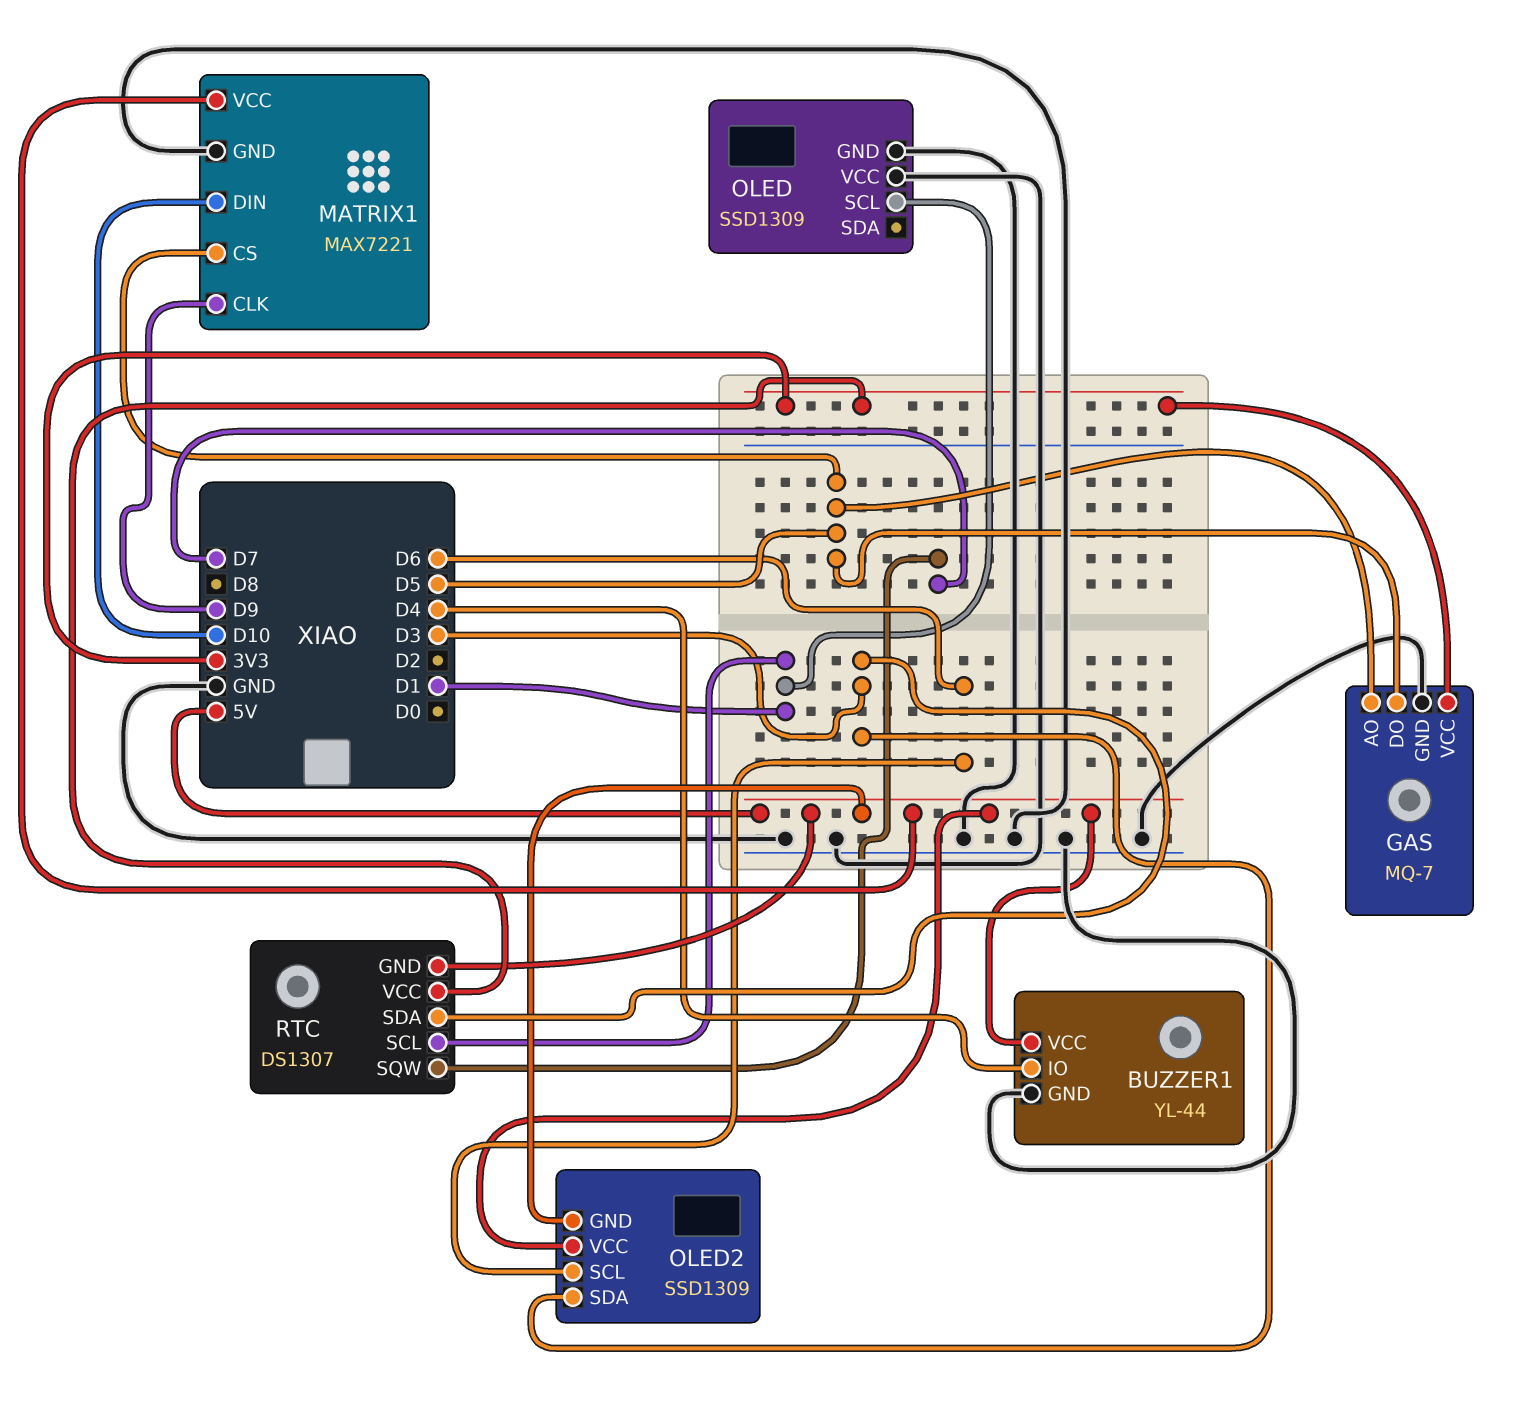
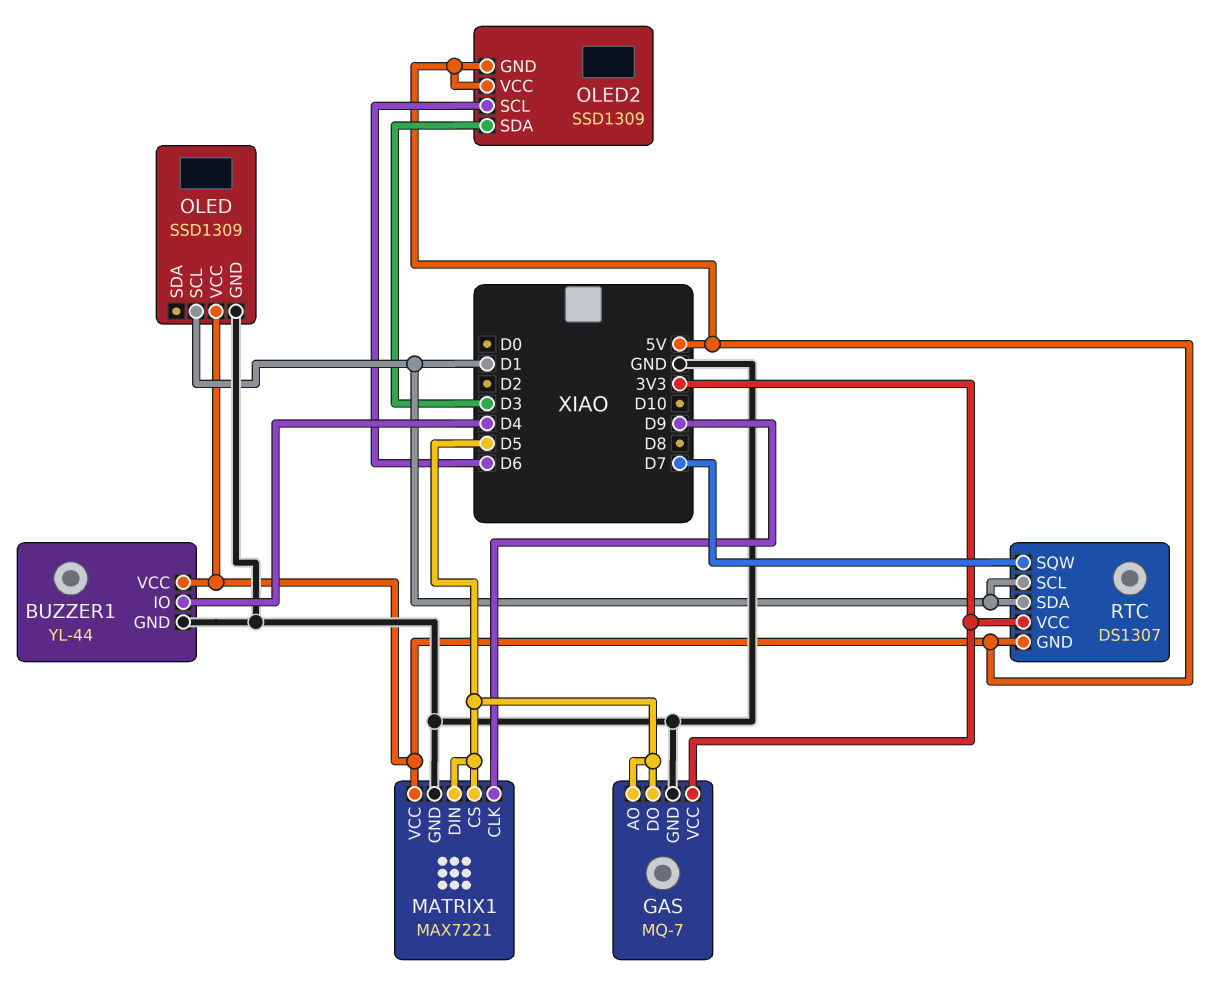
MATRIX1 pin DIN: D10 -> D5
OLED pin VCC: GND -> 5V
RTC pin SDA: D3 -> D1

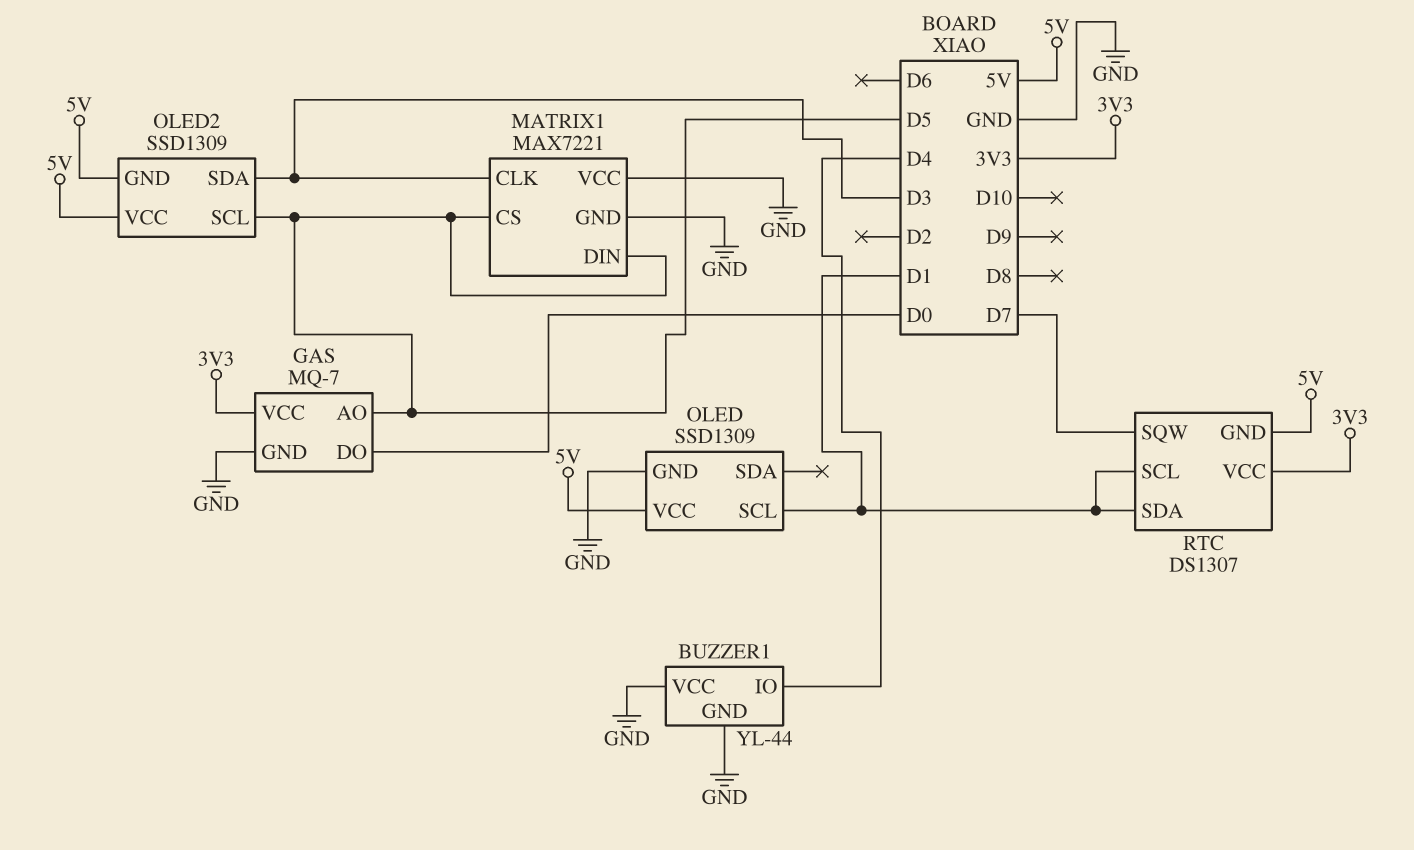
BUZZER1 pin VCC: 5V -> GND
GAS pin DO: D5 -> D0
MATRIX1 pin CLK: D9 -> D3
MATRIX1 pin VCC: 5V -> GND
OLED2 pin SCL: D6 -> D5

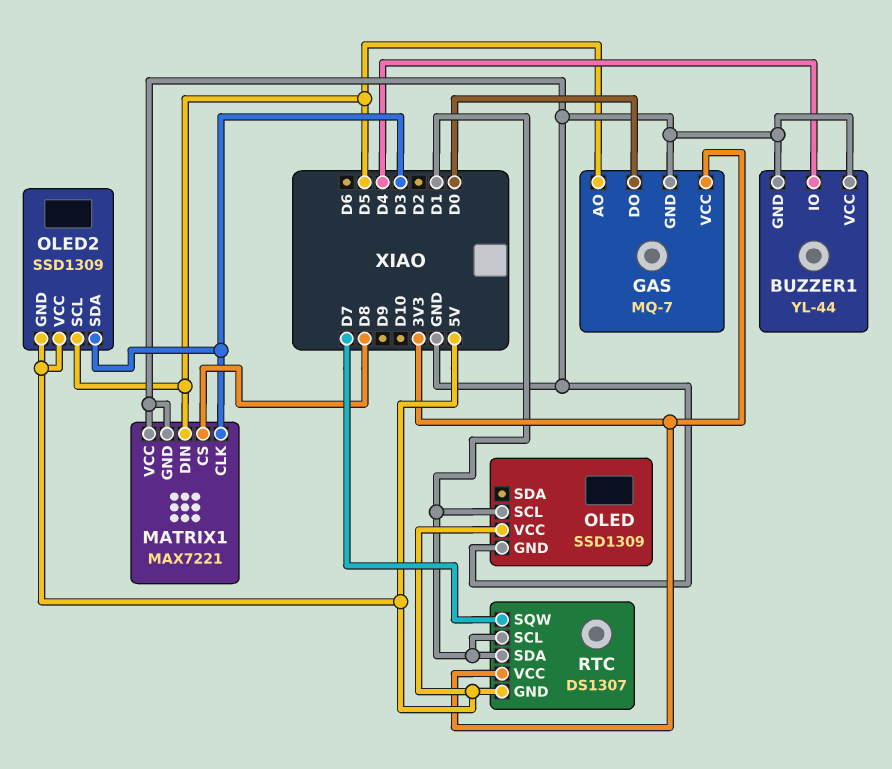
MATRIX1 pin CS: D5 -> D8

